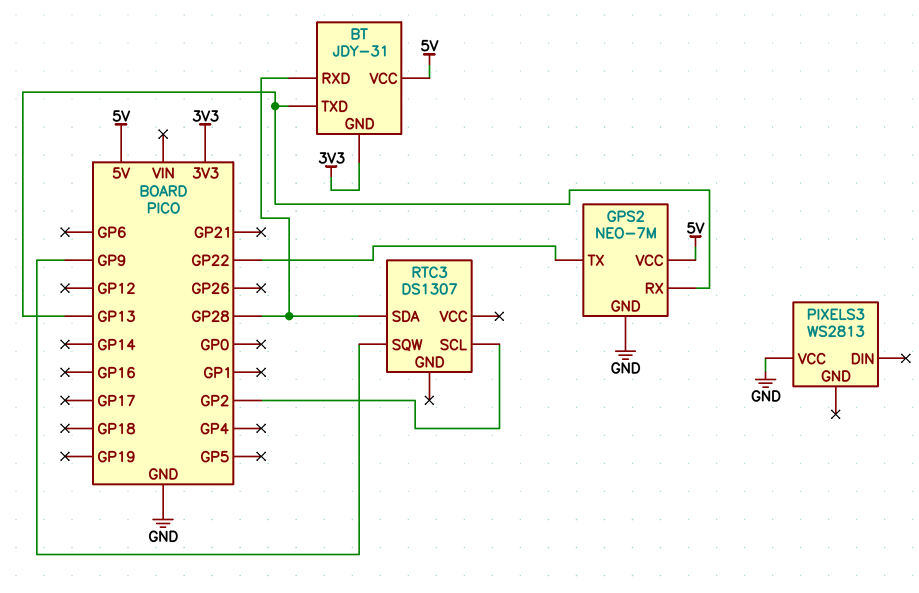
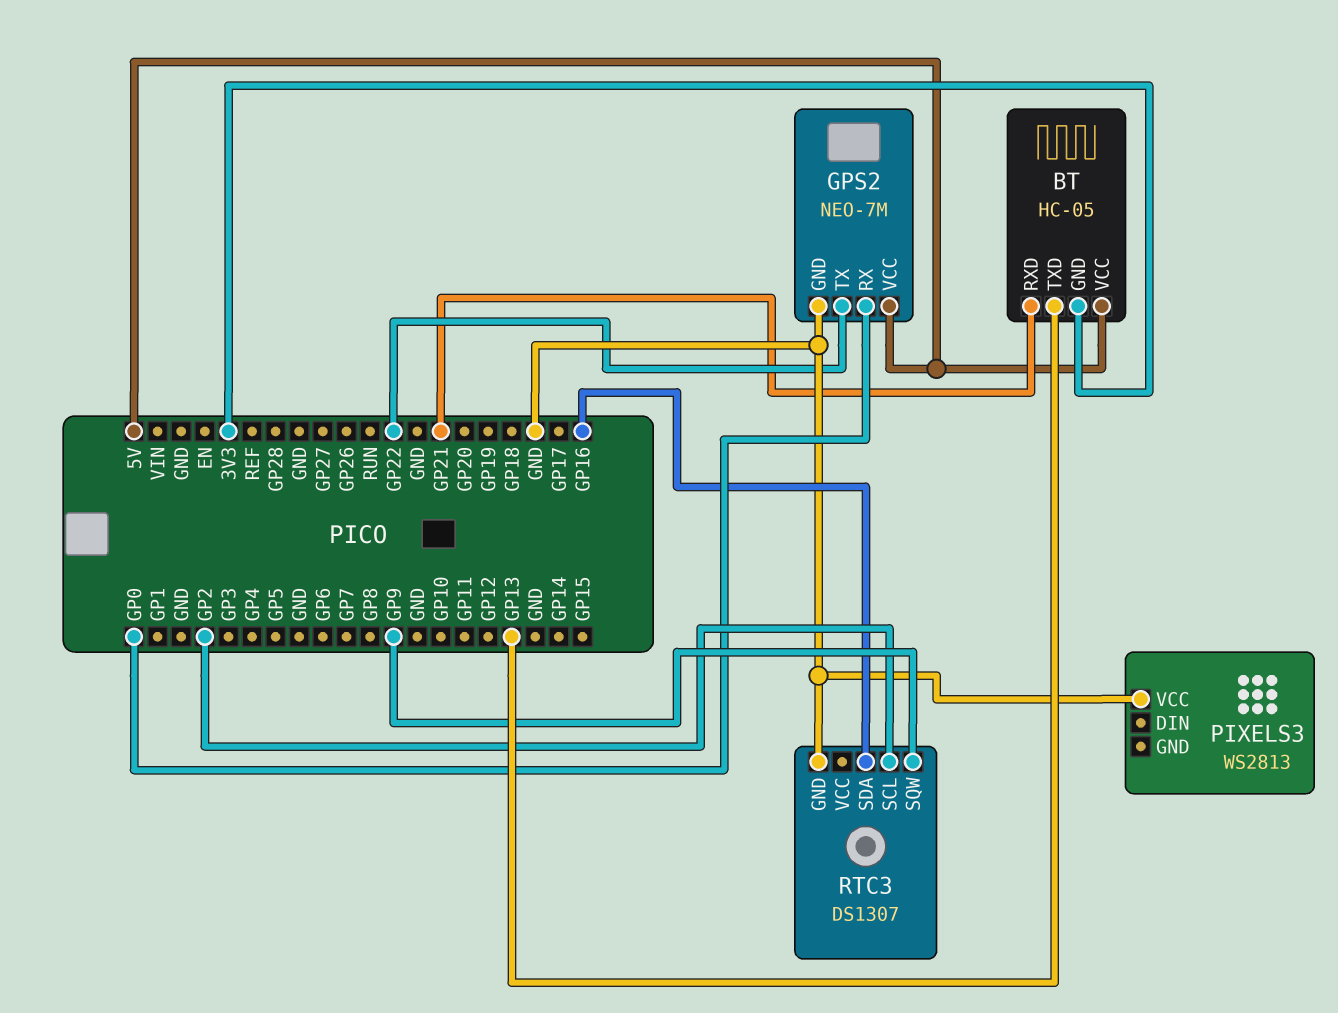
BT: JDY-31 -> HC-05
BT pin RXD: GP28 -> GP21
GPS2 pin RX: GP13 -> GP0
RTC3 pin GND: none -> GND
RTC3 pin SDA: GP28 -> GP16

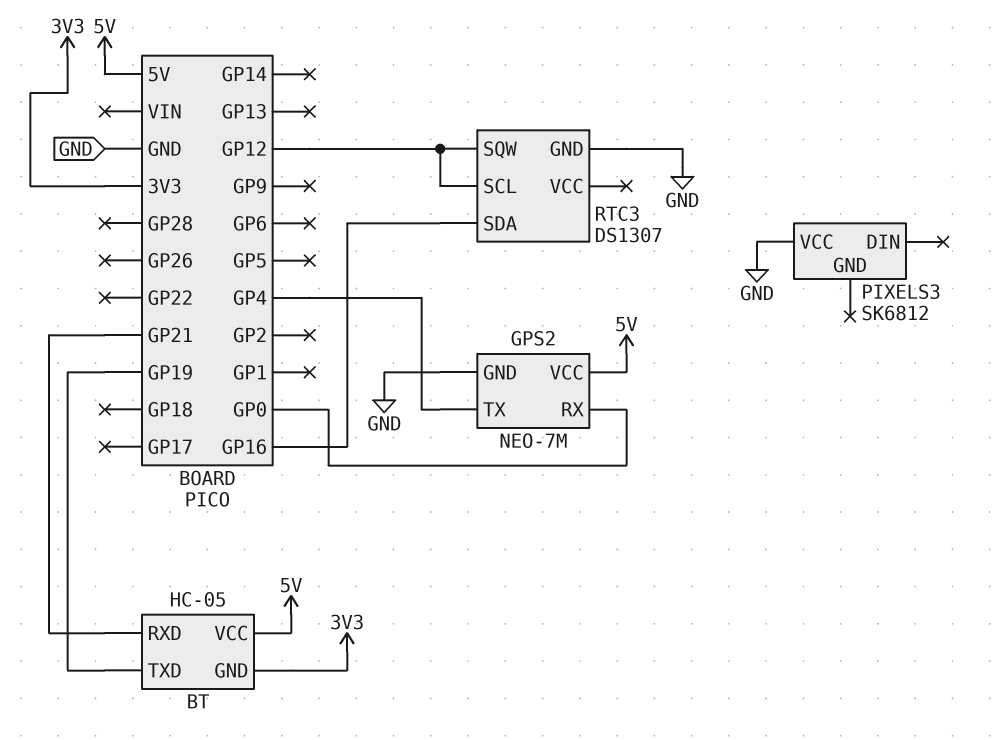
BT pin TXD: GP13 -> GP19
GPS2 pin TX: GP22 -> GP4
PIXELS3: WS2813 -> SK6812
RTC3 pin SCL: GP2 -> GP12
RTC3 pin SQW: GP9 -> GP12

